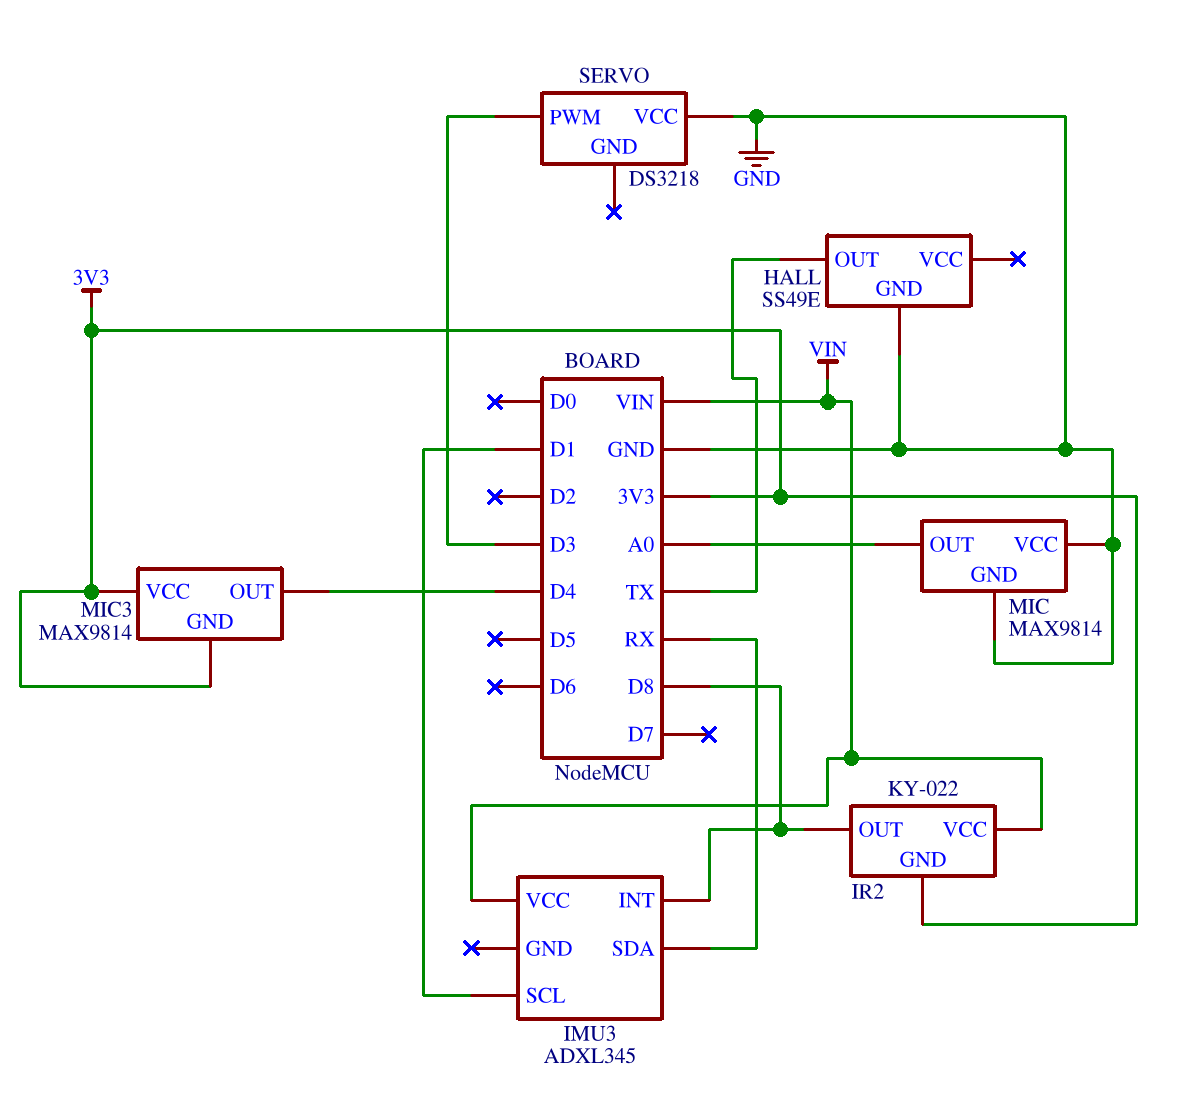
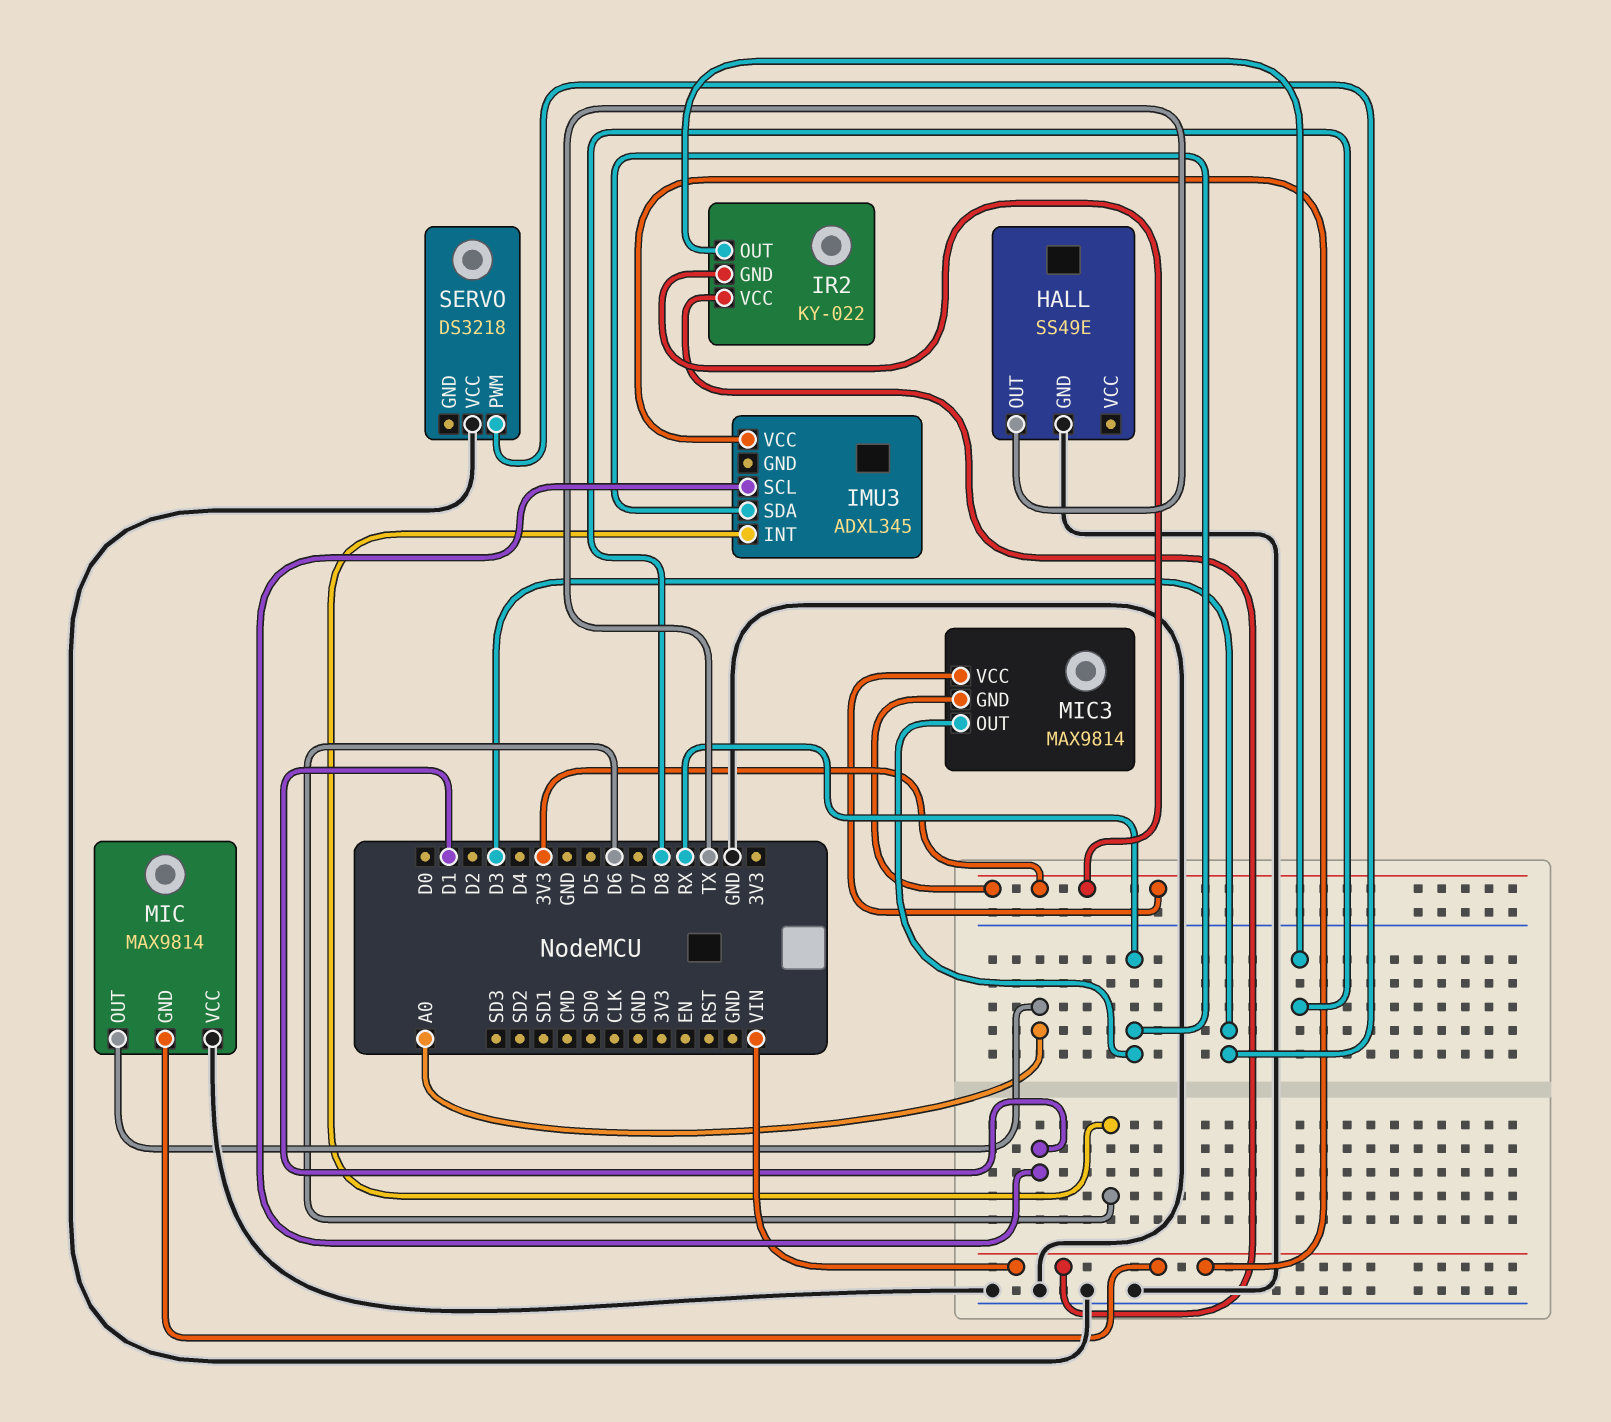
IMU3 pin INT: D8 -> D6
MIC pin GND: GND -> VIN
MIC3 pin OUT: D4 -> RX

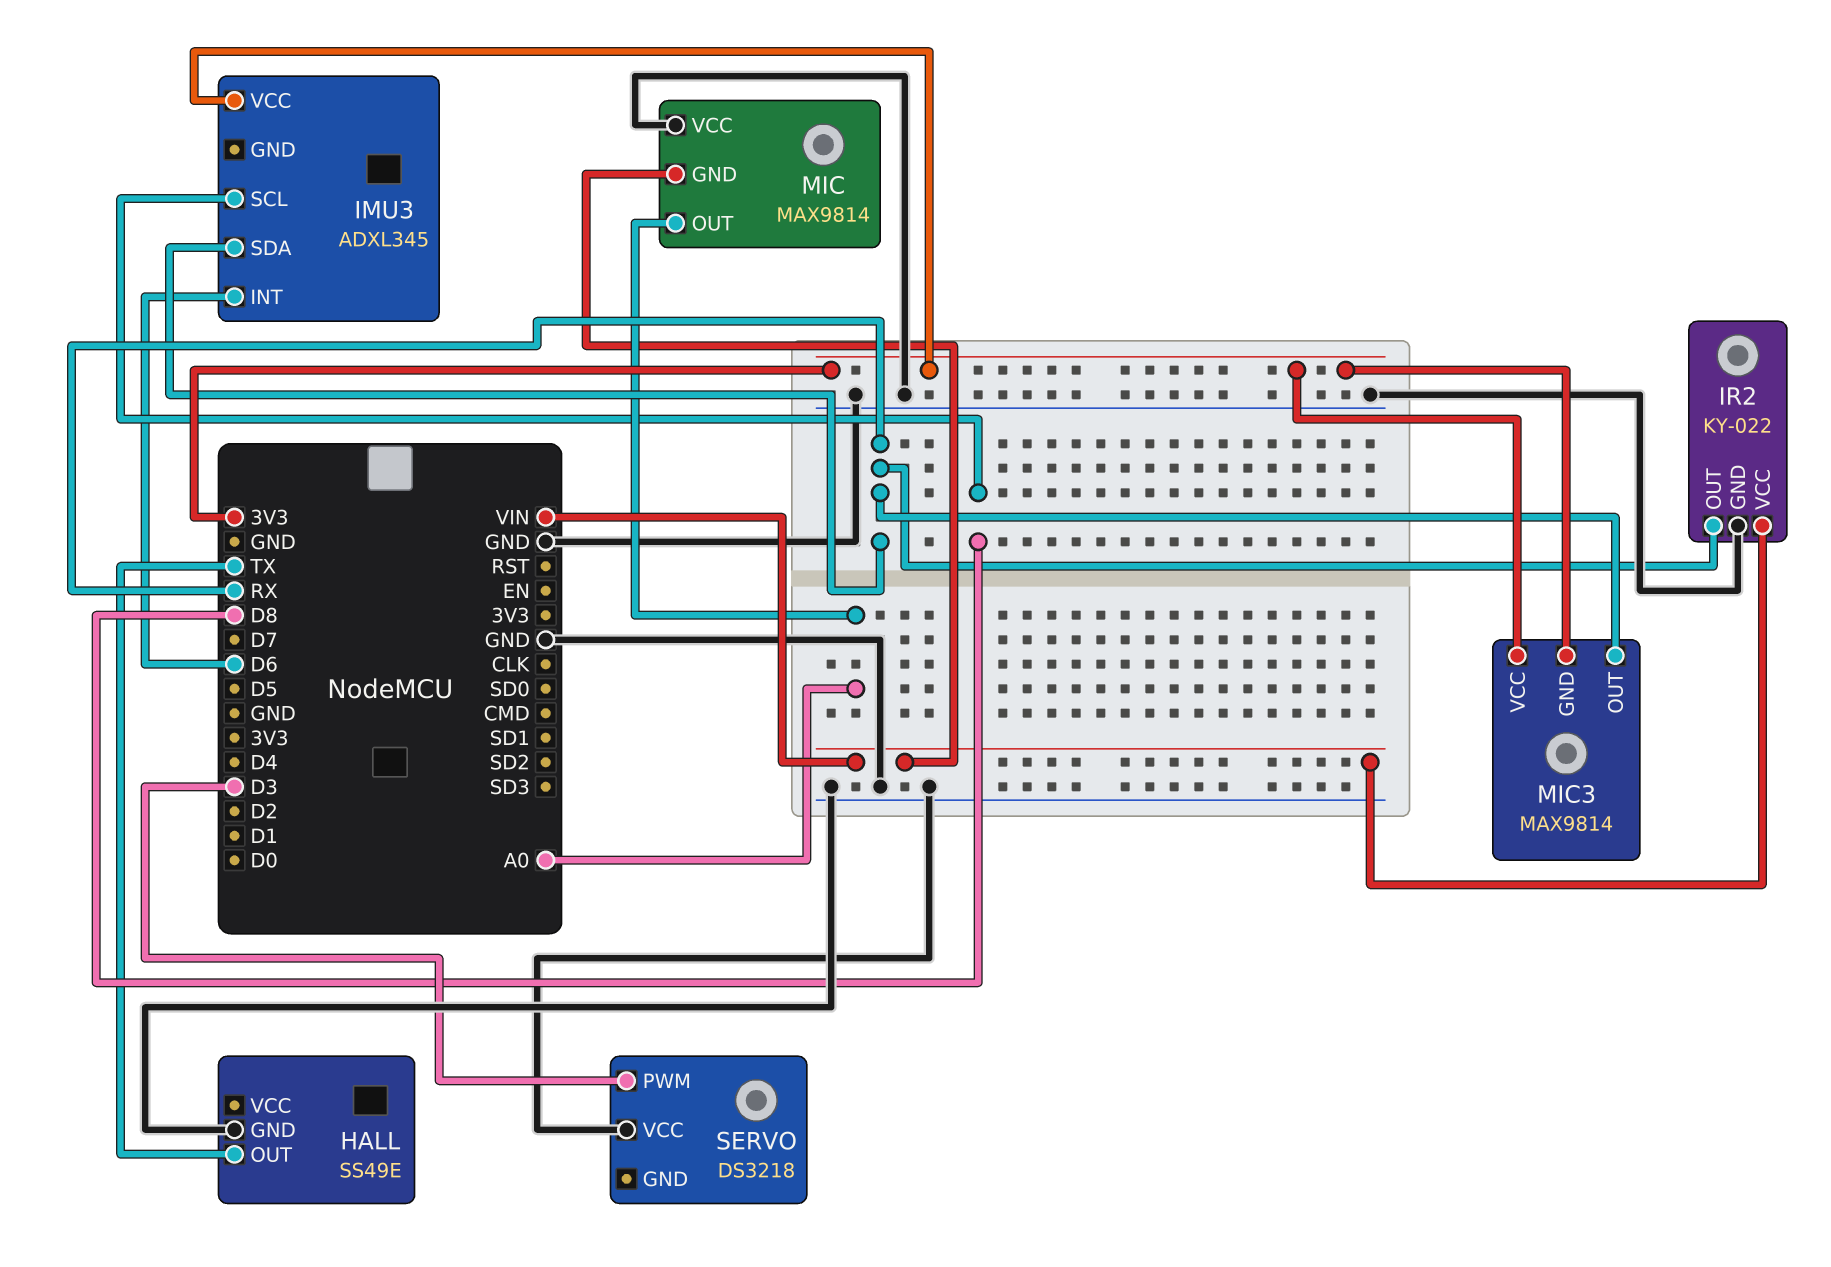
IMU3 pin SCL: D1 -> D8
IMU3 pin VCC: VIN -> 3V3
IR2 pin GND: 3V3 -> GND
IR2 pin OUT: D8 -> RX

